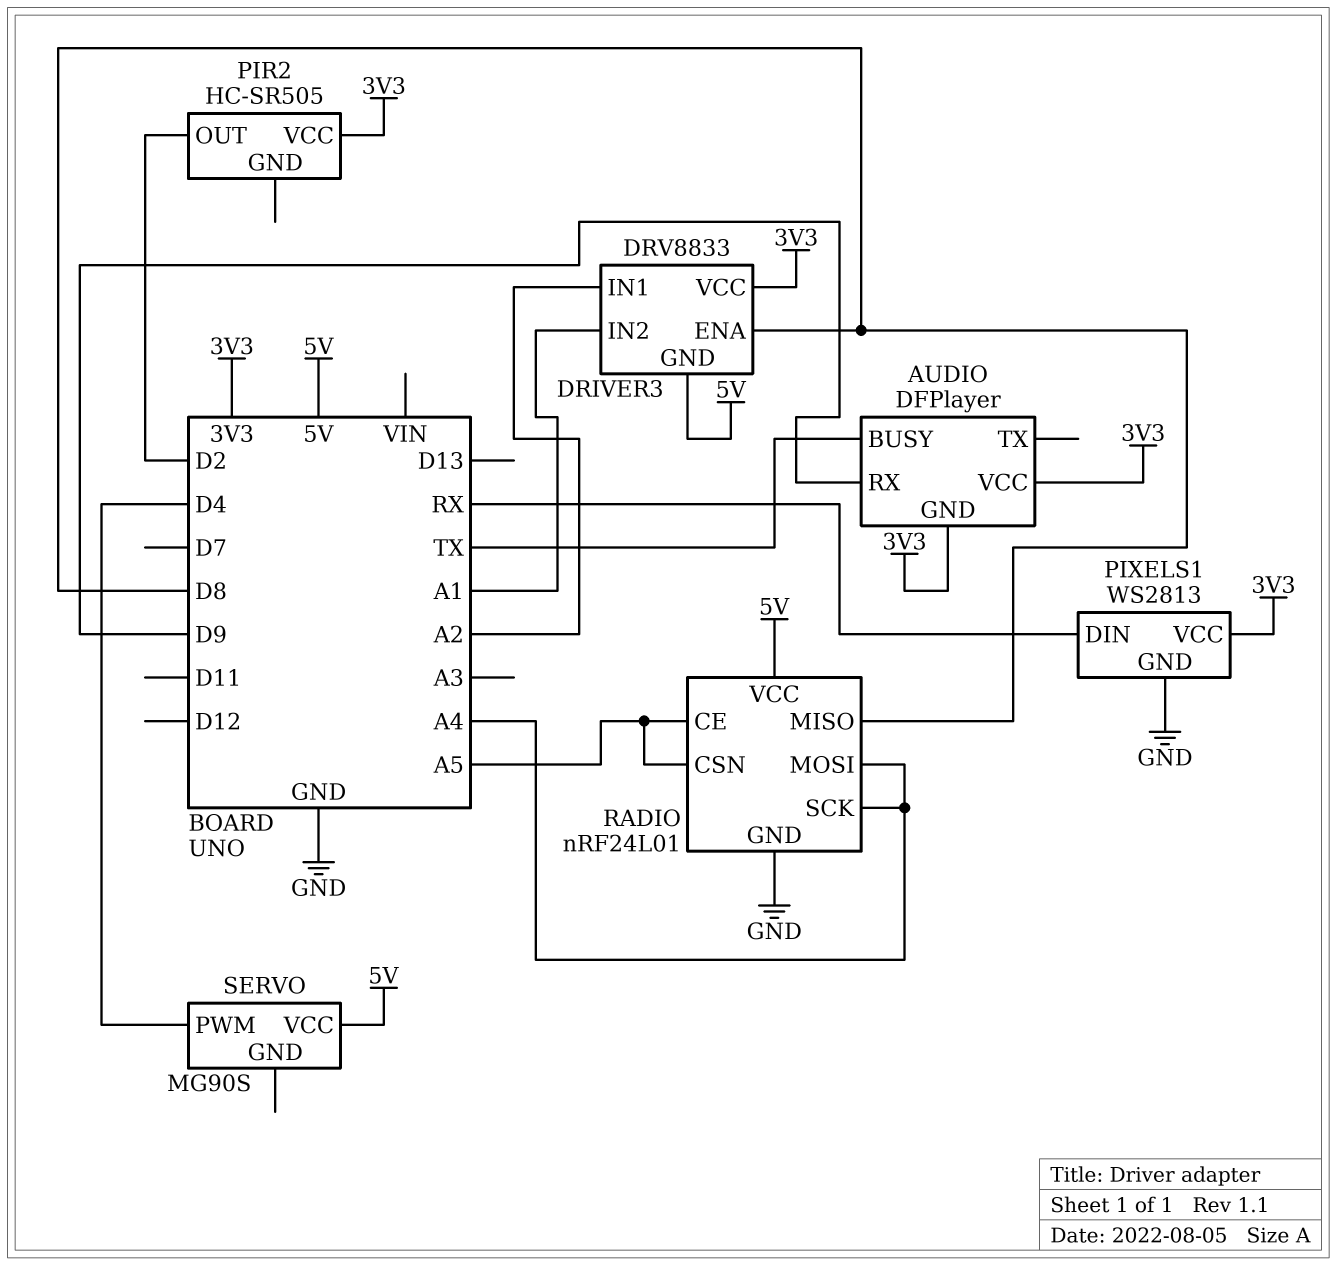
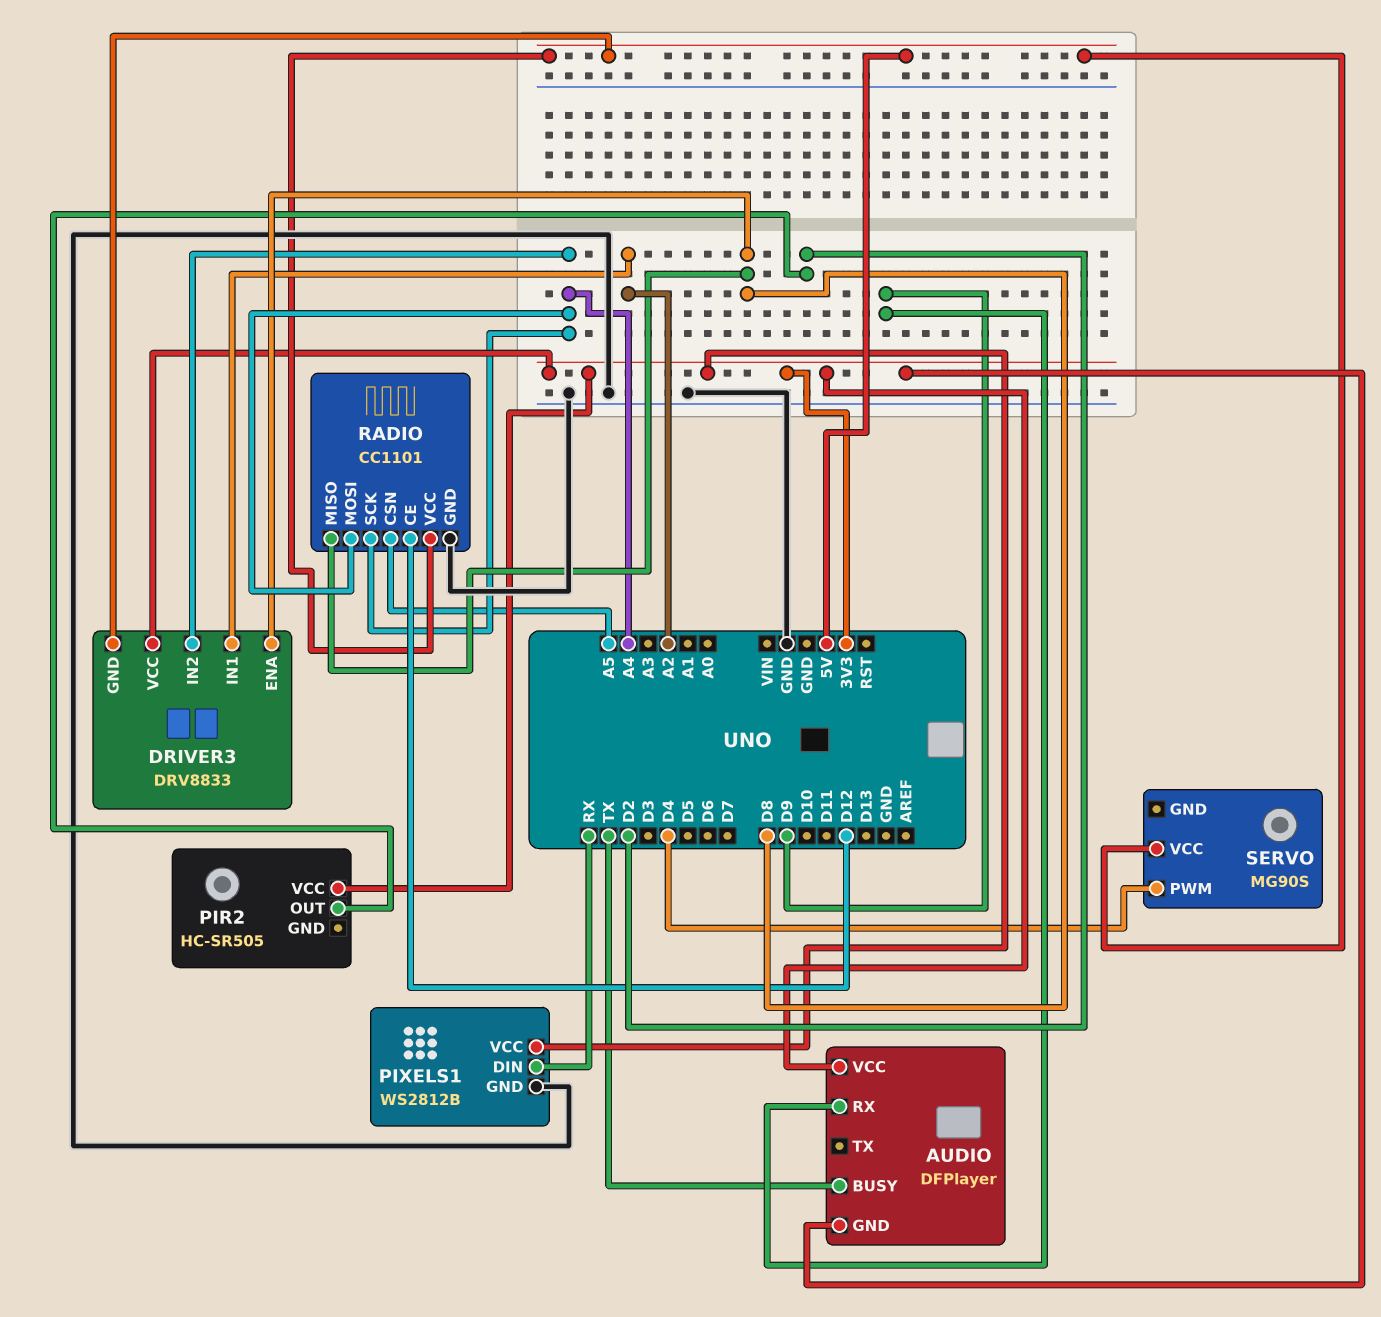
DRIVER3 pin IN2: A1 -> A4
PIXELS1: WS2813 -> WS2812B
RADIO: nRF24L01 -> CC1101
RADIO pin CE: A5 -> D12

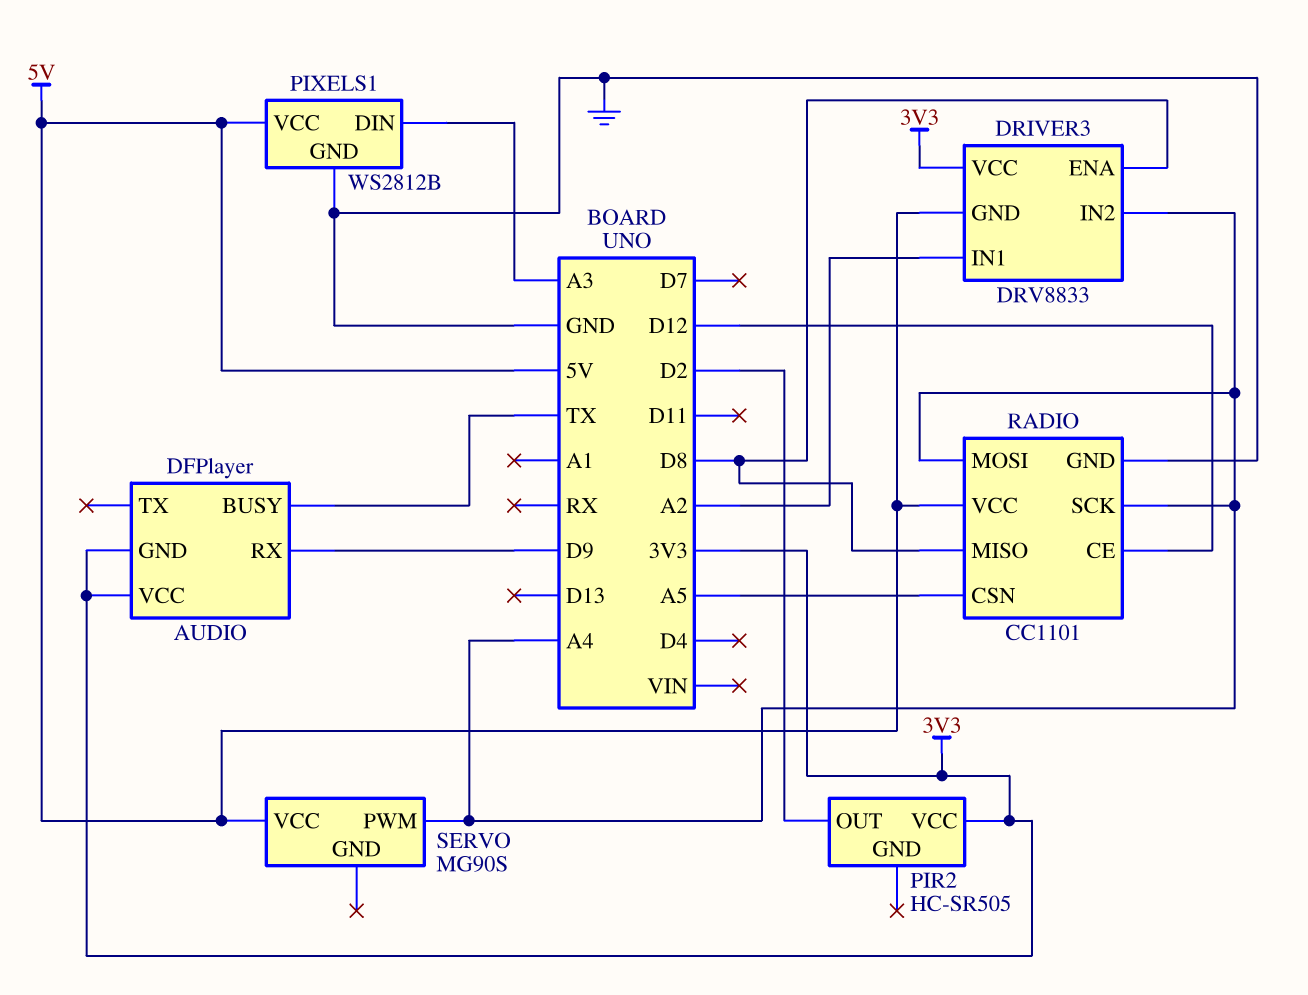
PIXELS1 pin DIN: RX -> A3
PIXELS1 pin VCC: 3V3 -> 5V
SERVO pin PWM: D4 -> A4

